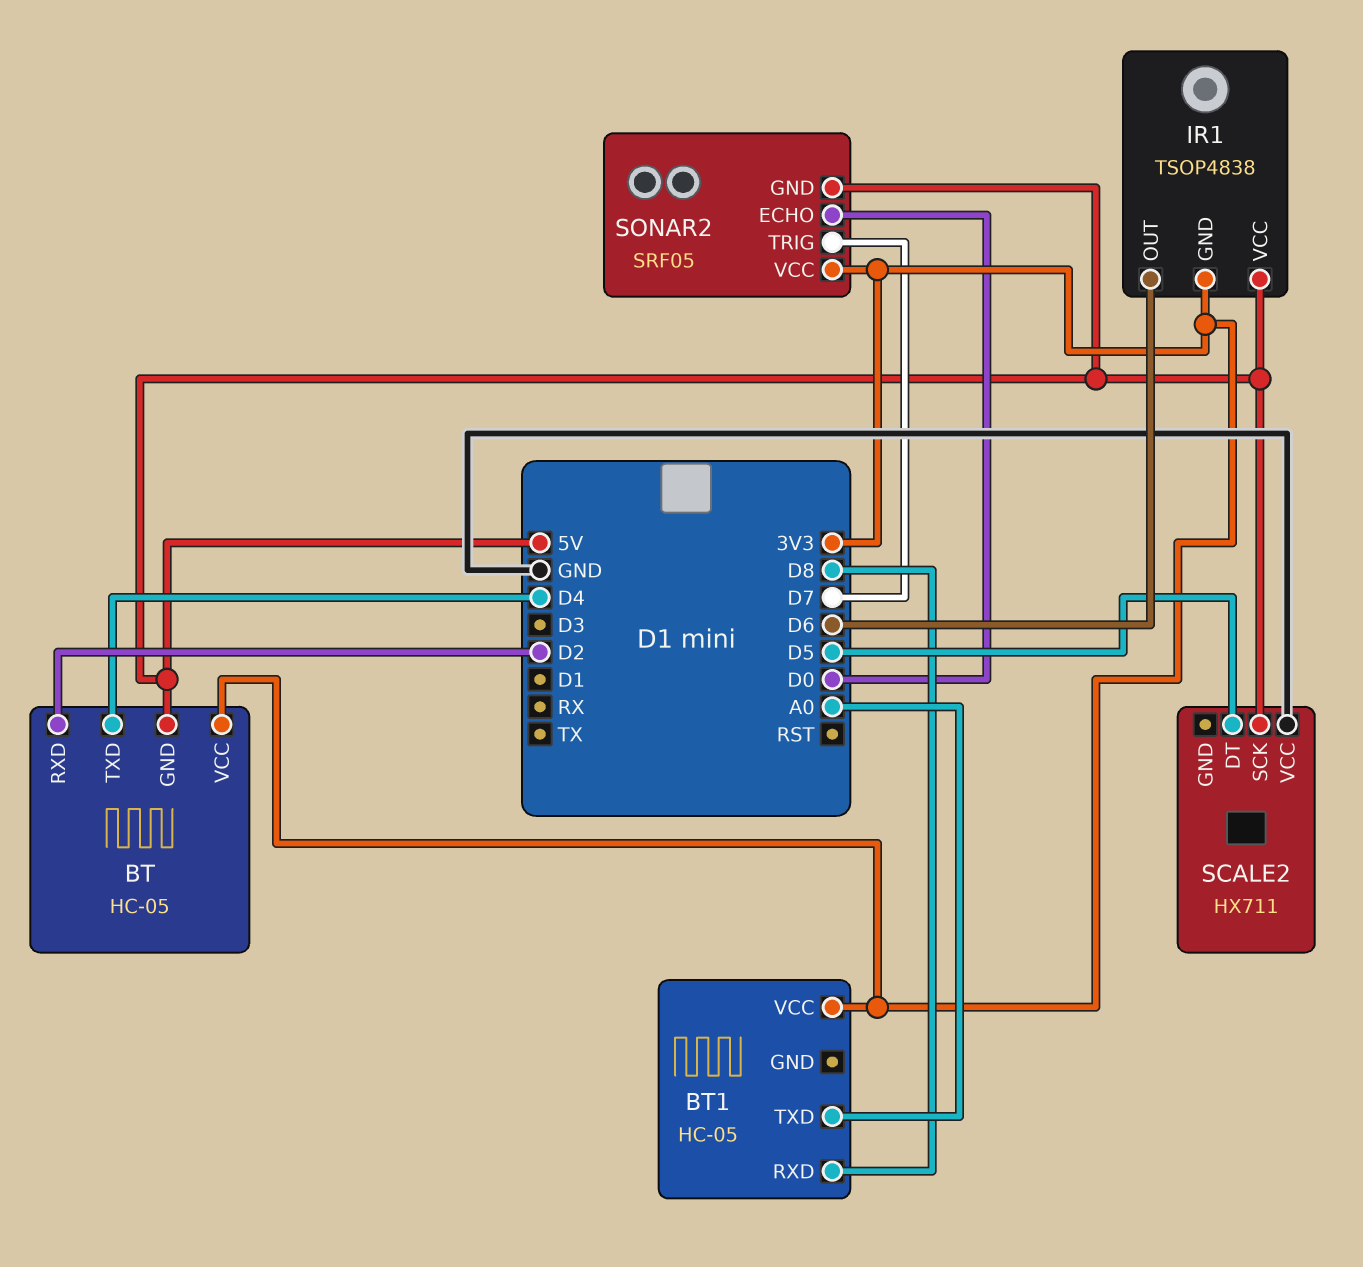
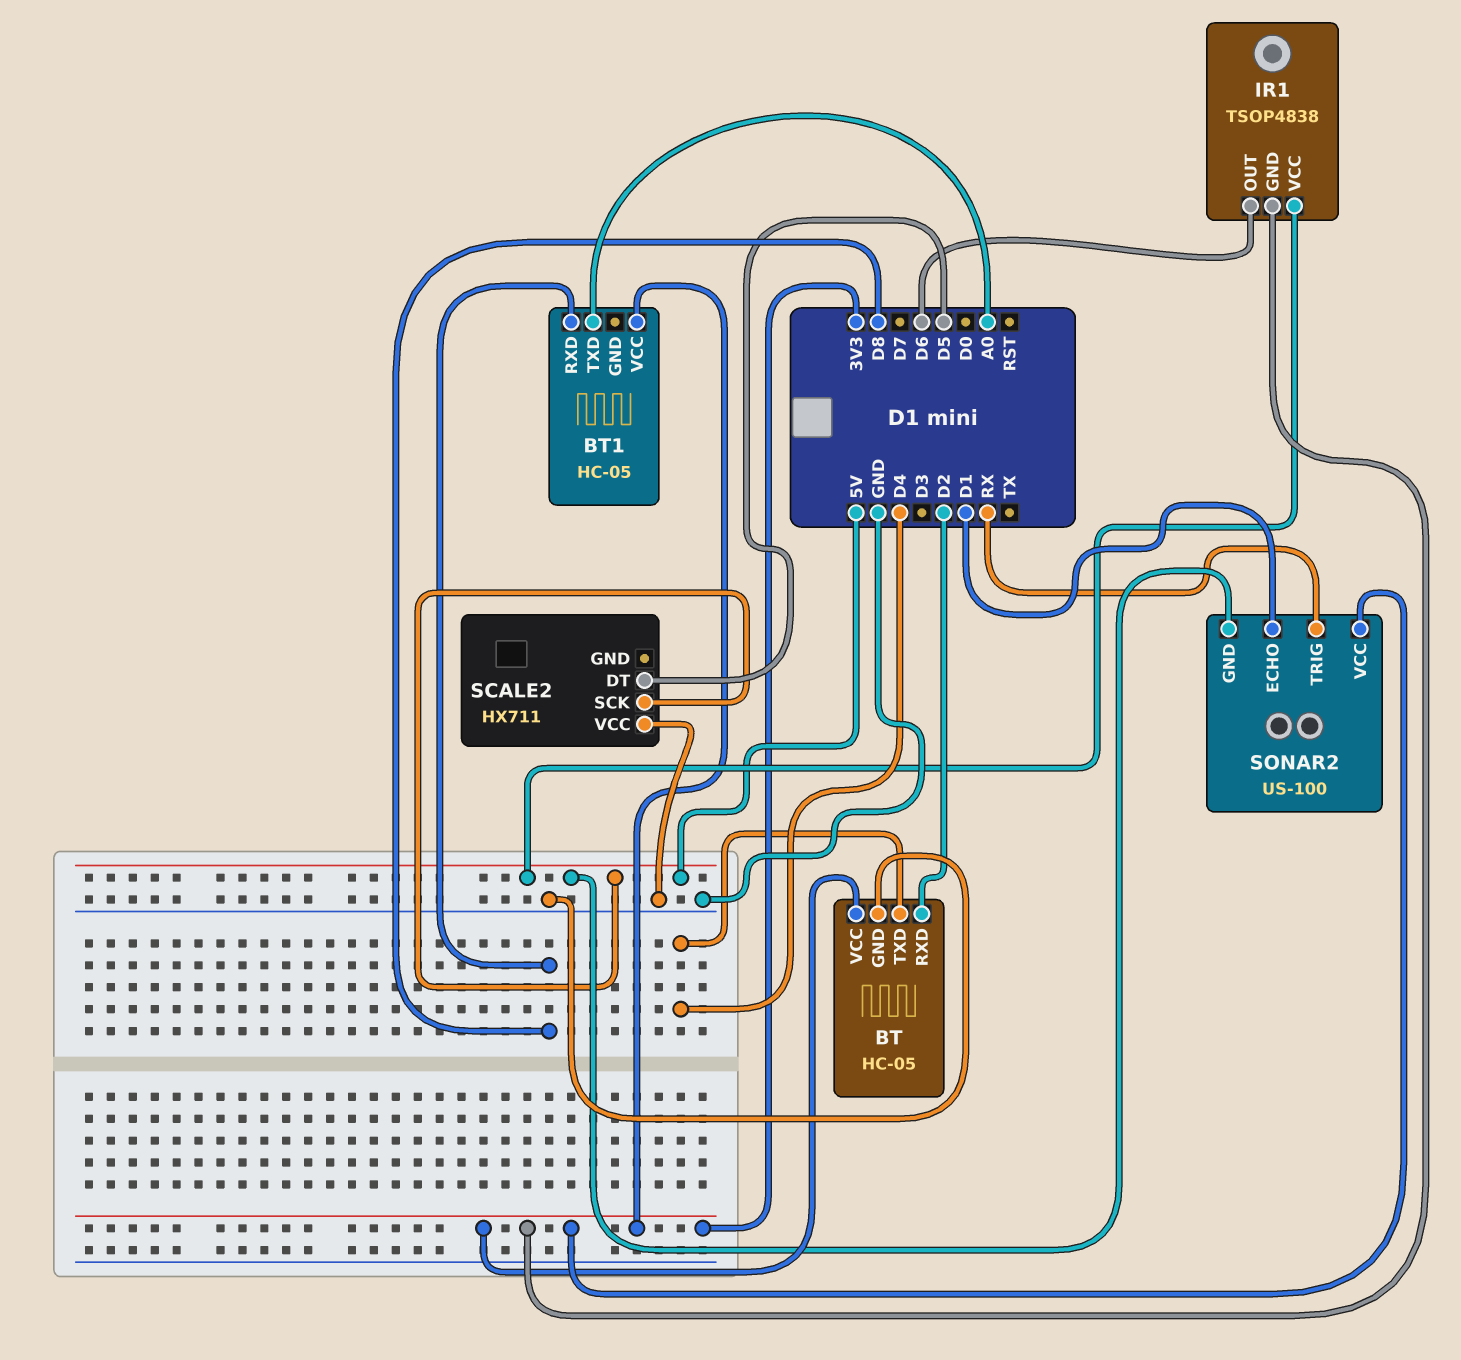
BT pin GND: 5V -> GND
SONAR2: SRF05 -> US-100
SONAR2 pin ECHO: D0 -> D1
SONAR2 pin TRIG: D7 -> RX

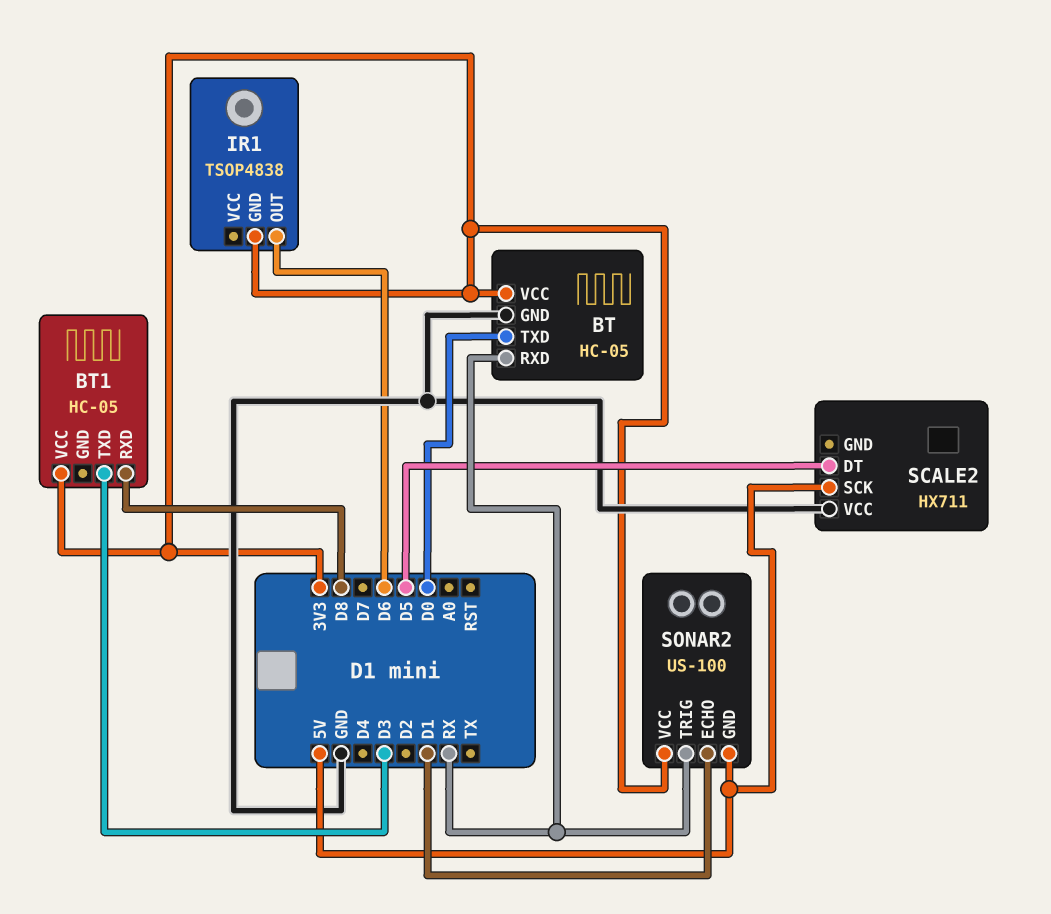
BT pin RXD: D2 -> RX
BT pin TXD: D4 -> D0
BT1 pin TXD: A0 -> D3
IR1 pin VCC: 5V -> none

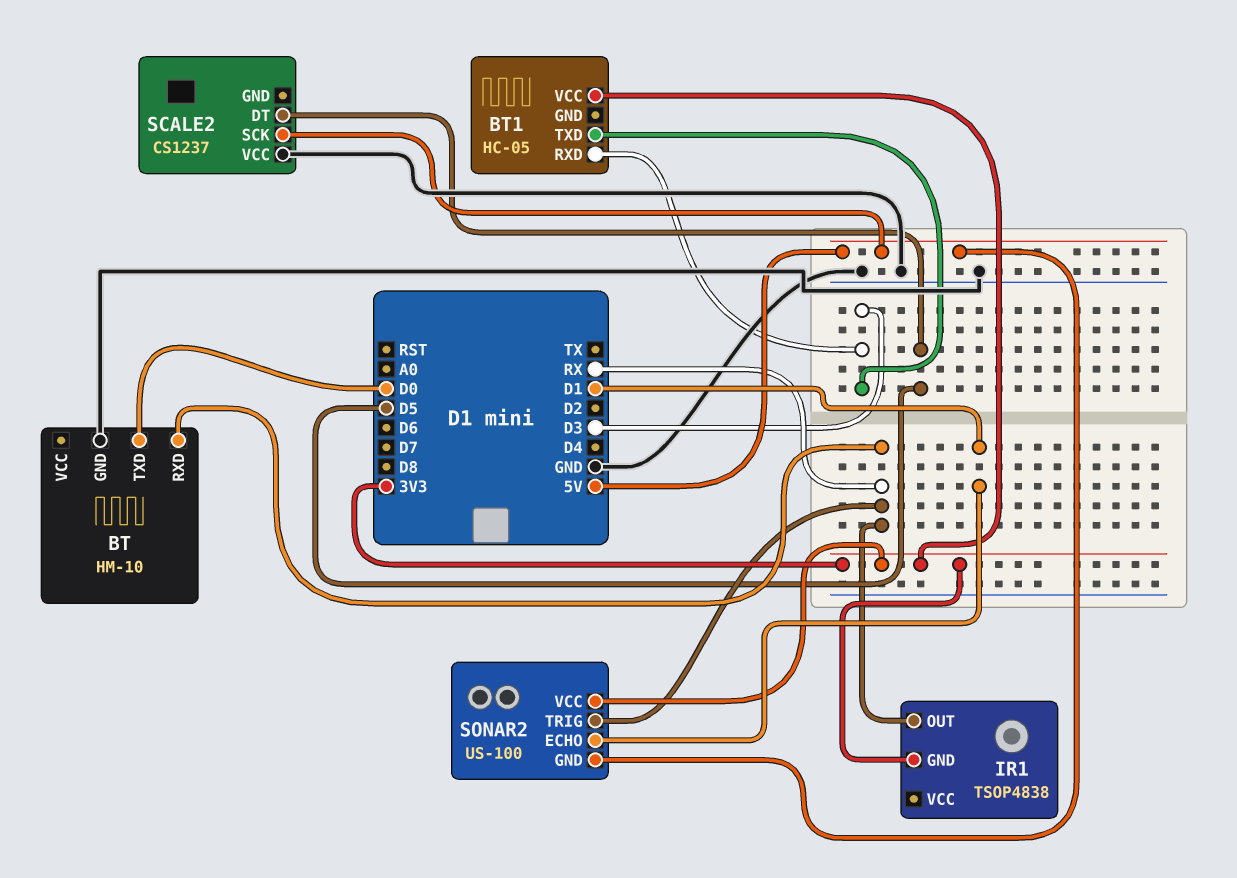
BT: HC-05 -> HM-10
BT pin VCC: 3V3 -> none
BT1 pin RXD: D8 -> D3
IR1 pin OUT: D6 -> RX
SCALE2: HX711 -> CS1237

